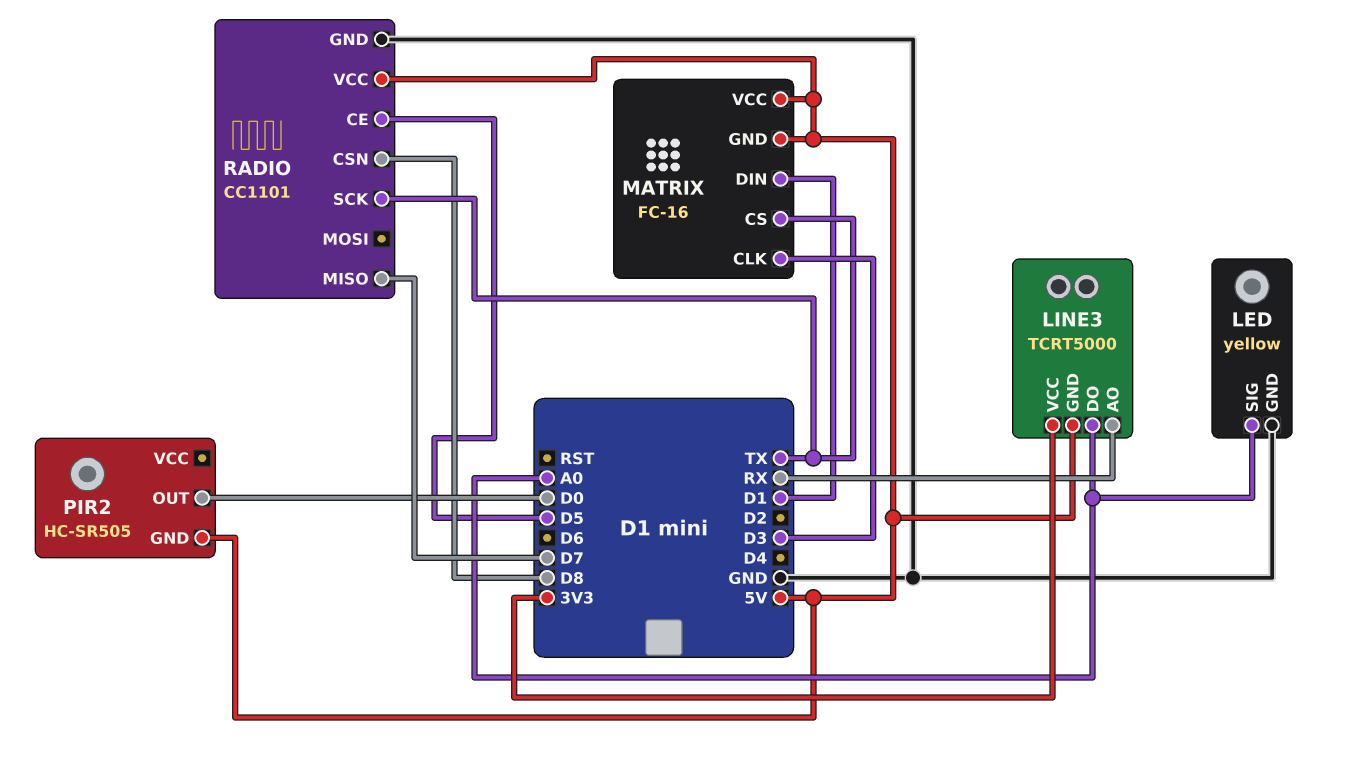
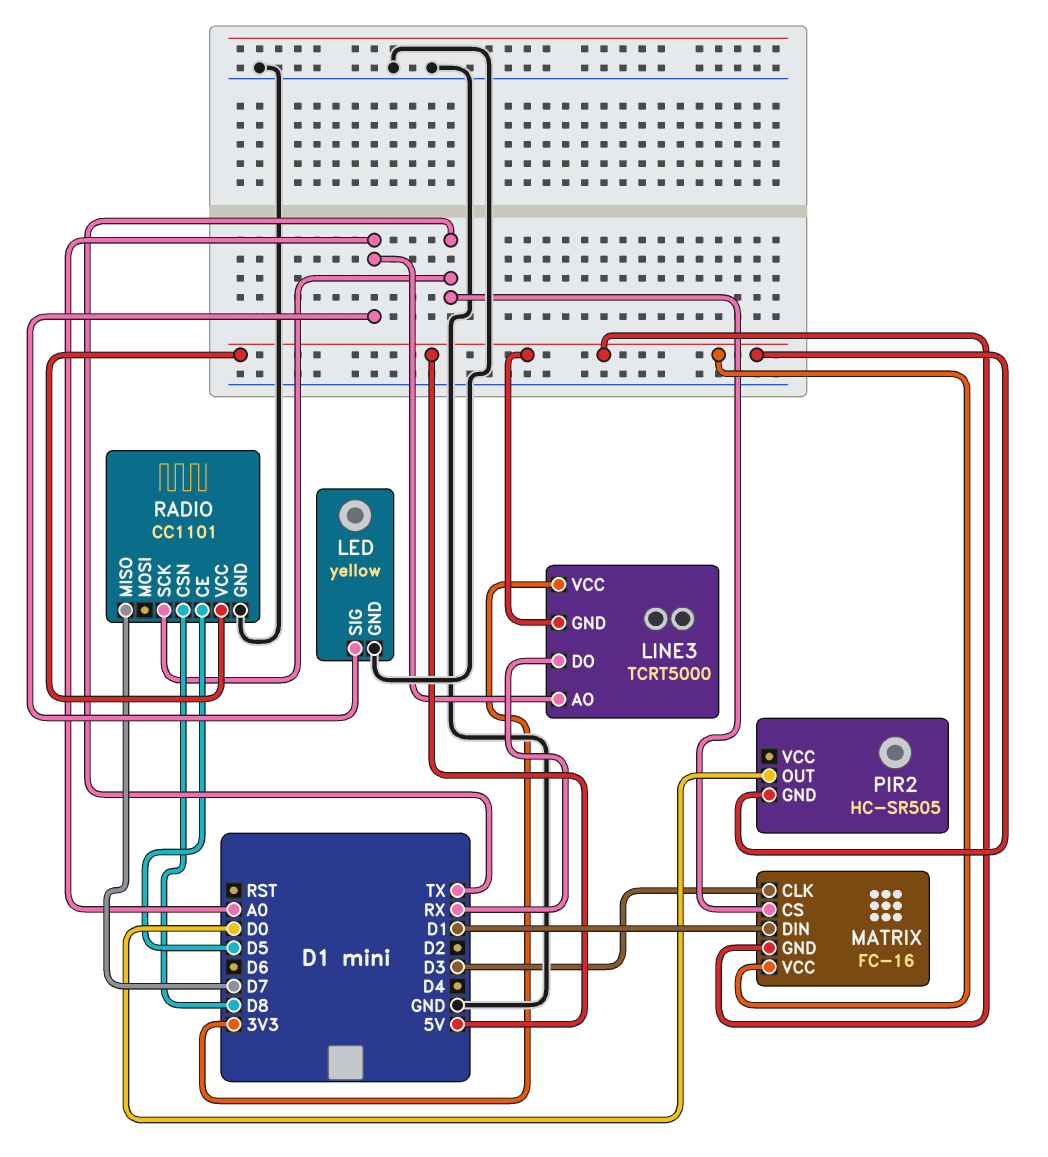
LINE3 pin AO: RX -> A0
LINE3 pin DO: A0 -> RX

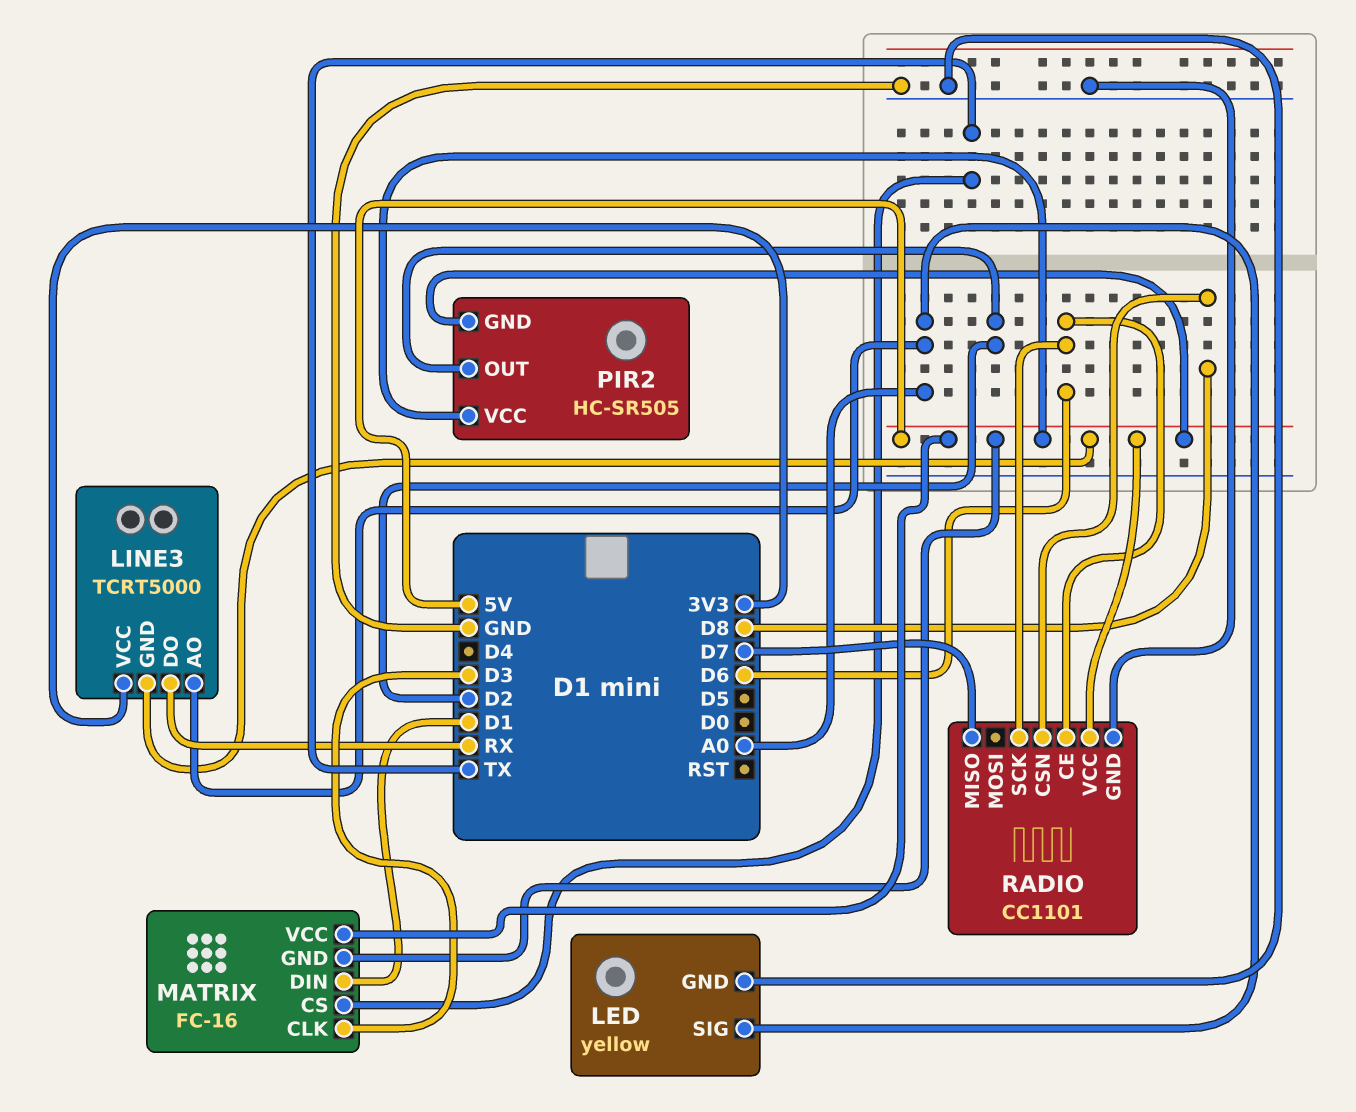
PIR2 pin OUT: D0 -> D2
PIR2 pin VCC: none -> 5V
RADIO pin CE: D5 -> D6
RADIO pin SCK: TX -> D6

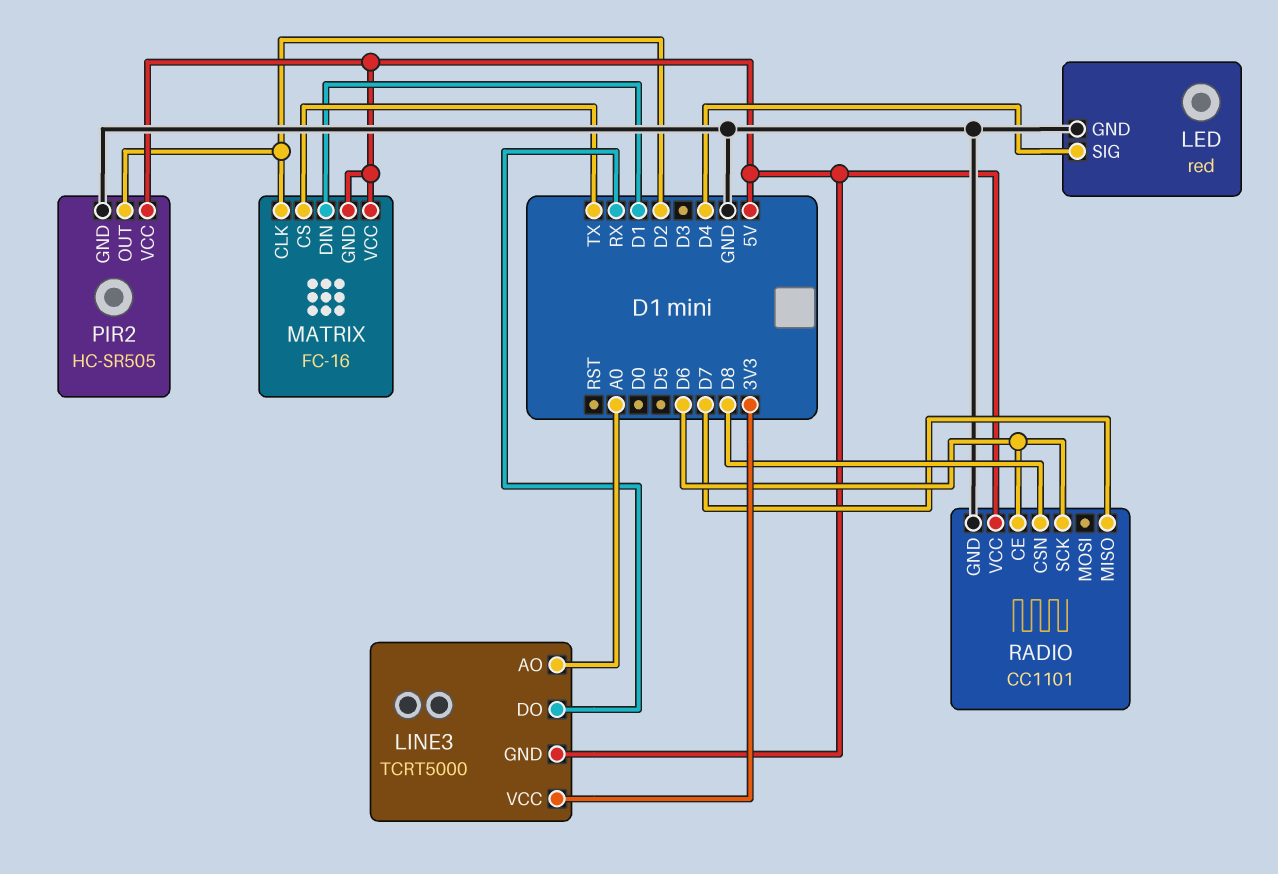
LED: yellow -> red
LED pin SIG: A0 -> D4
MATRIX pin CLK: D3 -> D2
PIR2 pin GND: 5V -> GND

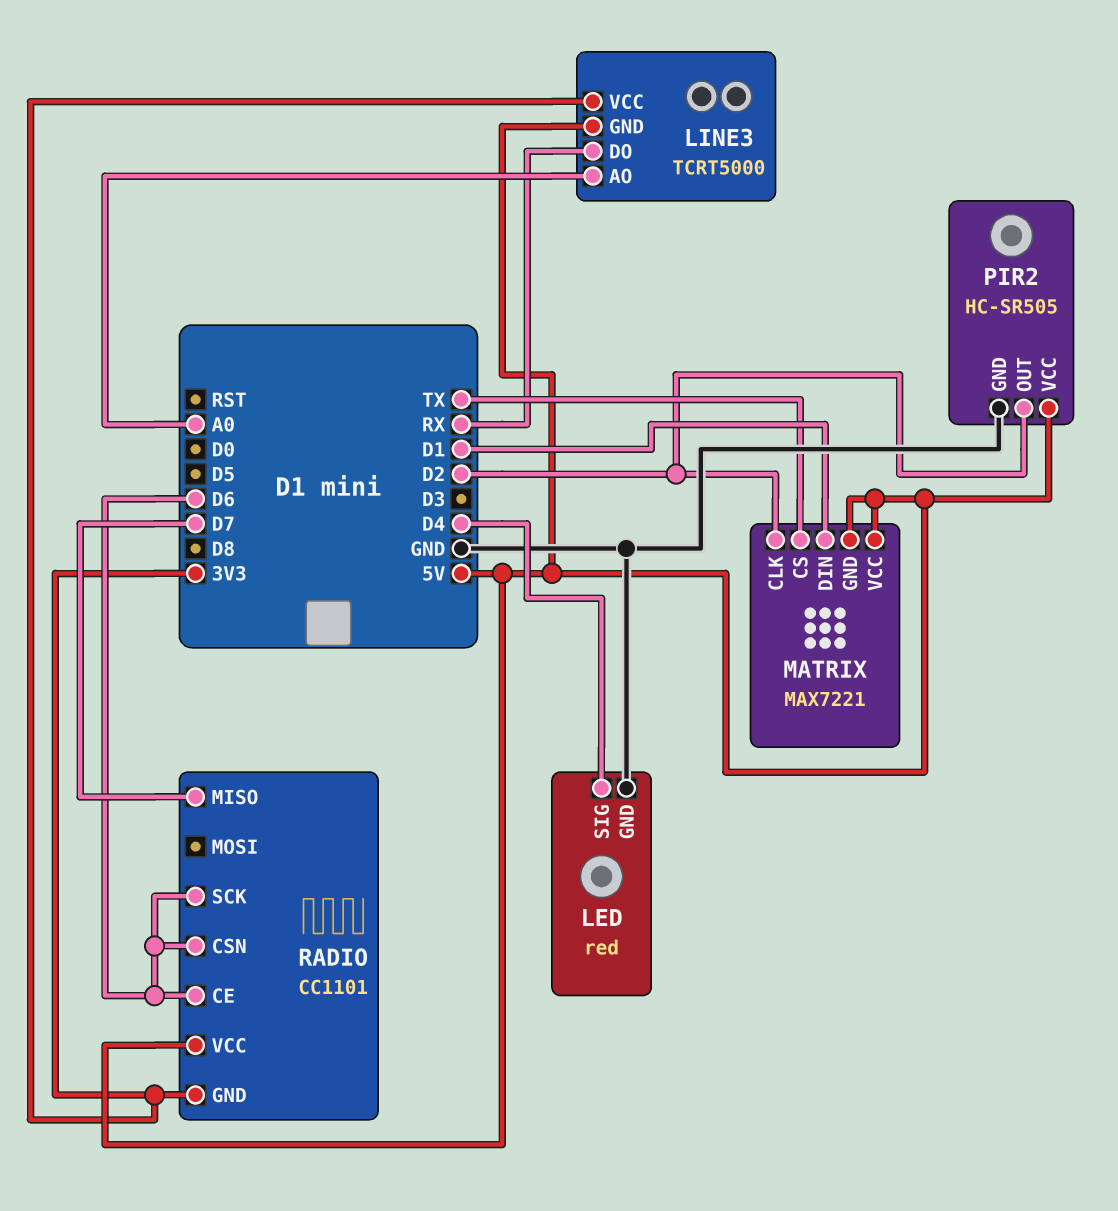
MATRIX: FC-16 -> MAX7221
RADIO pin CSN: D8 -> D6
RADIO pin GND: GND -> 3V3

